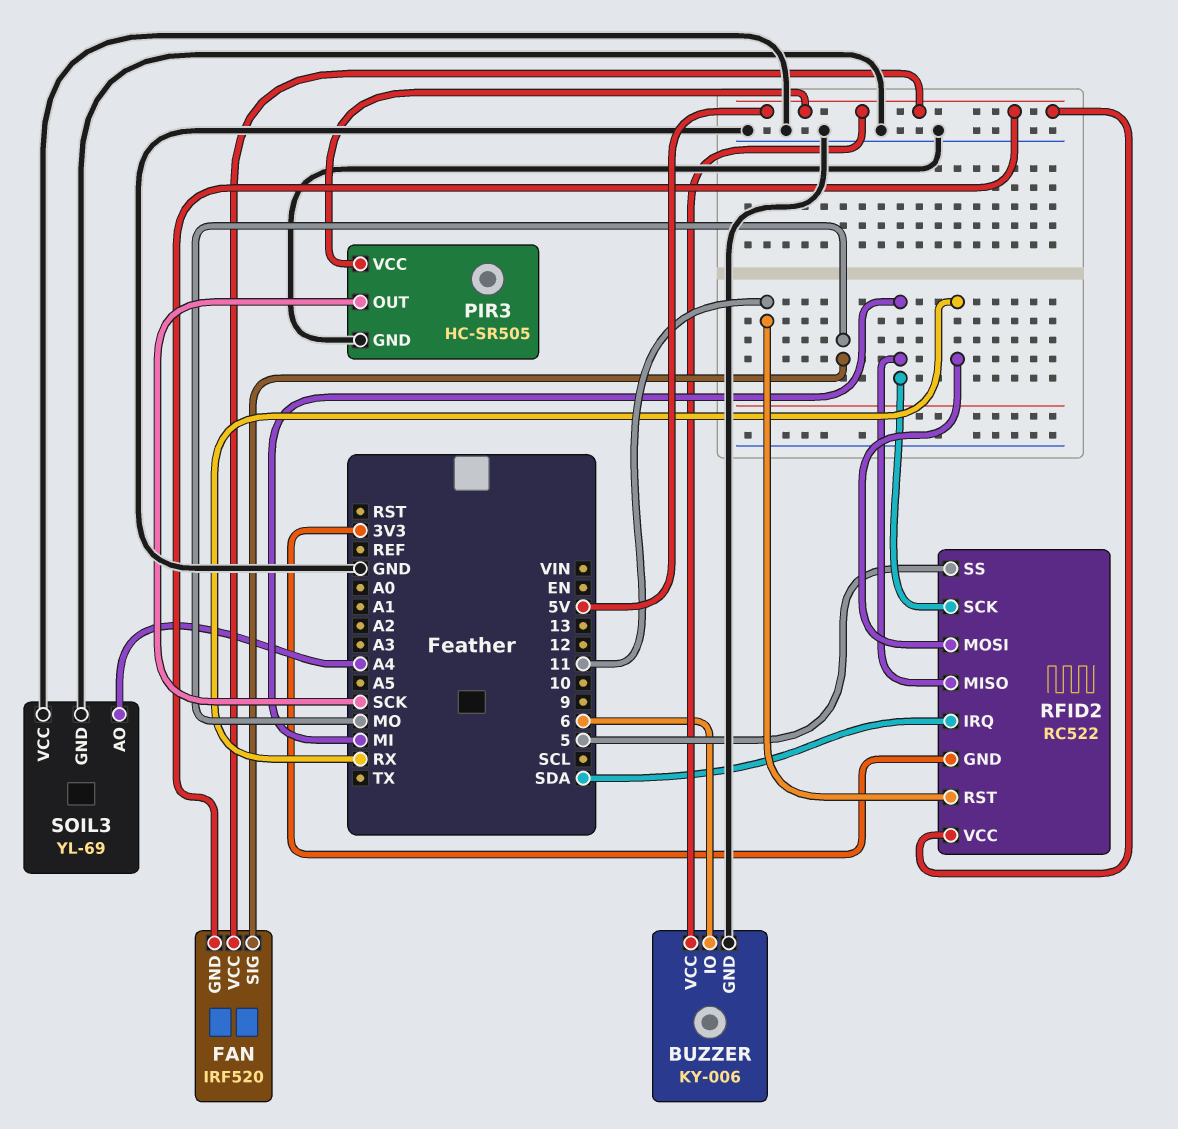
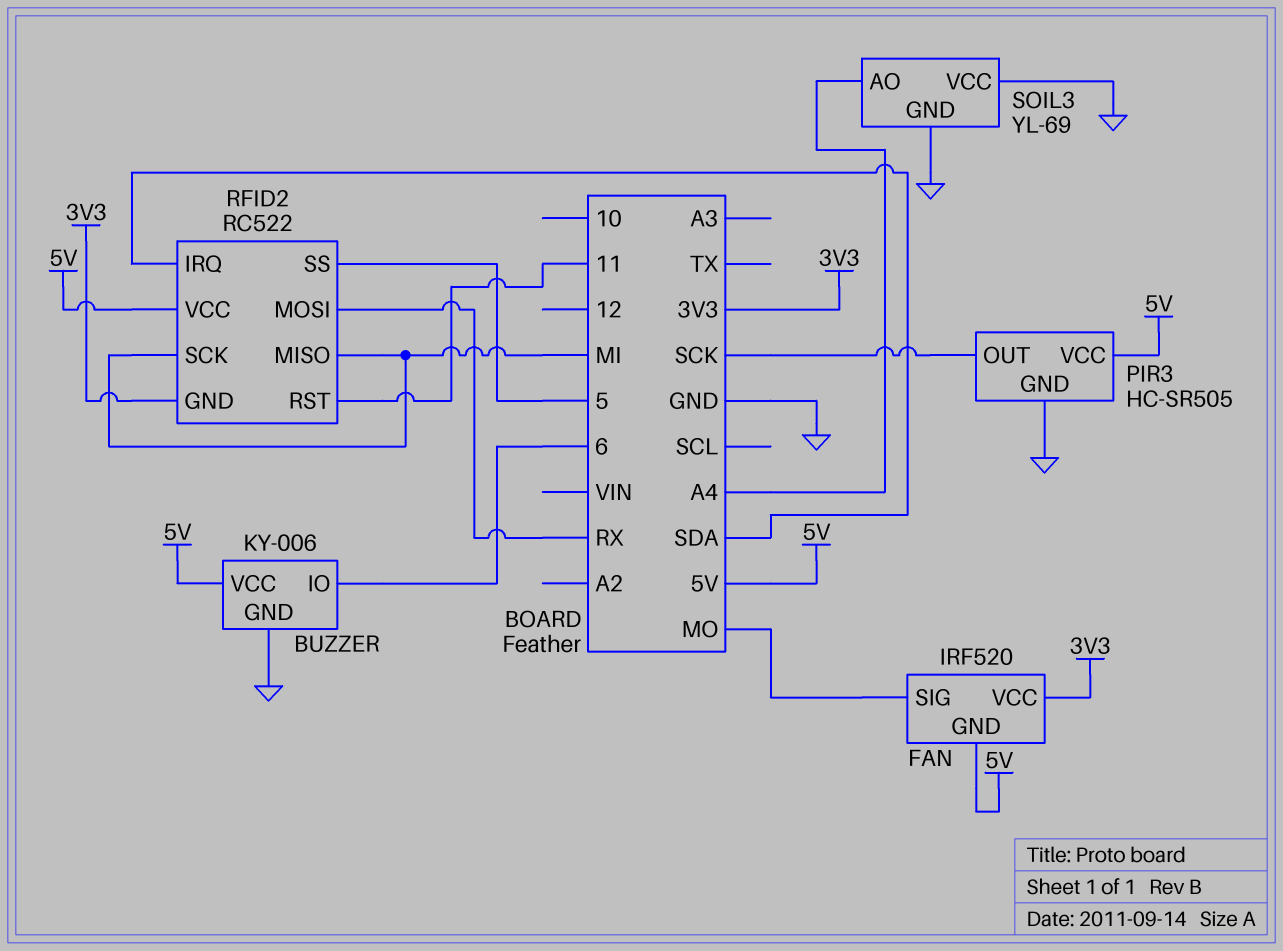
FAN pin VCC: 5V -> 3V3

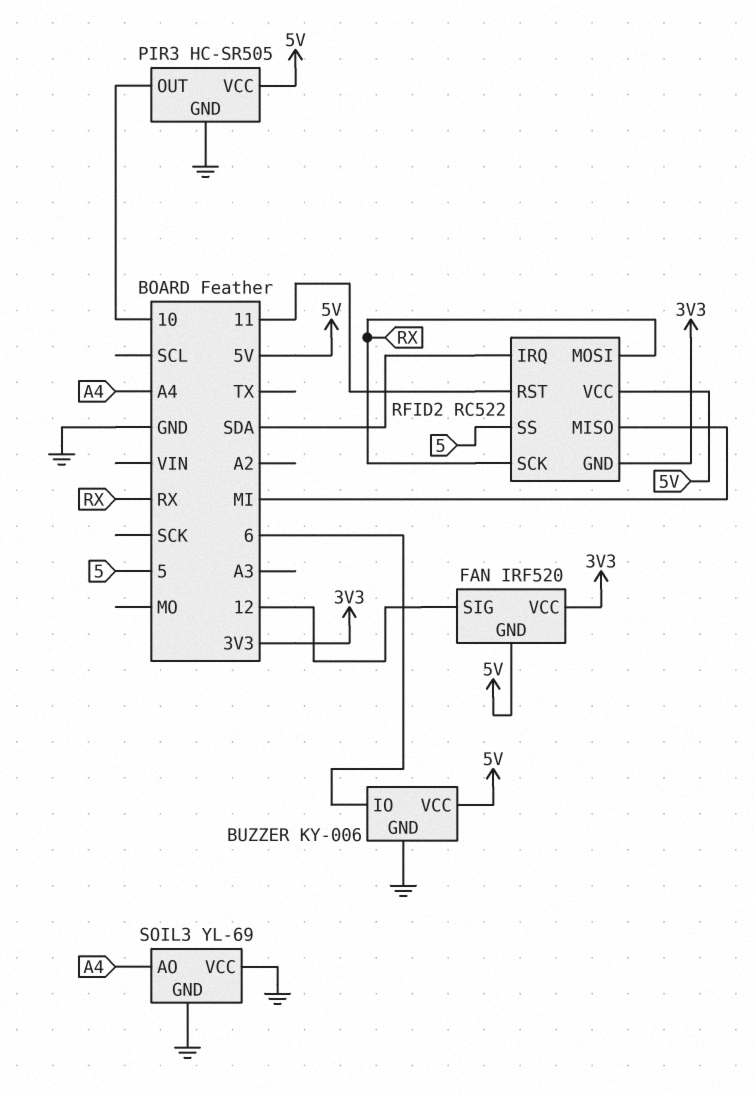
FAN pin SIG: MO -> 12
PIR3 pin OUT: SCK -> 10
RFID2 pin SCK: MI -> RX

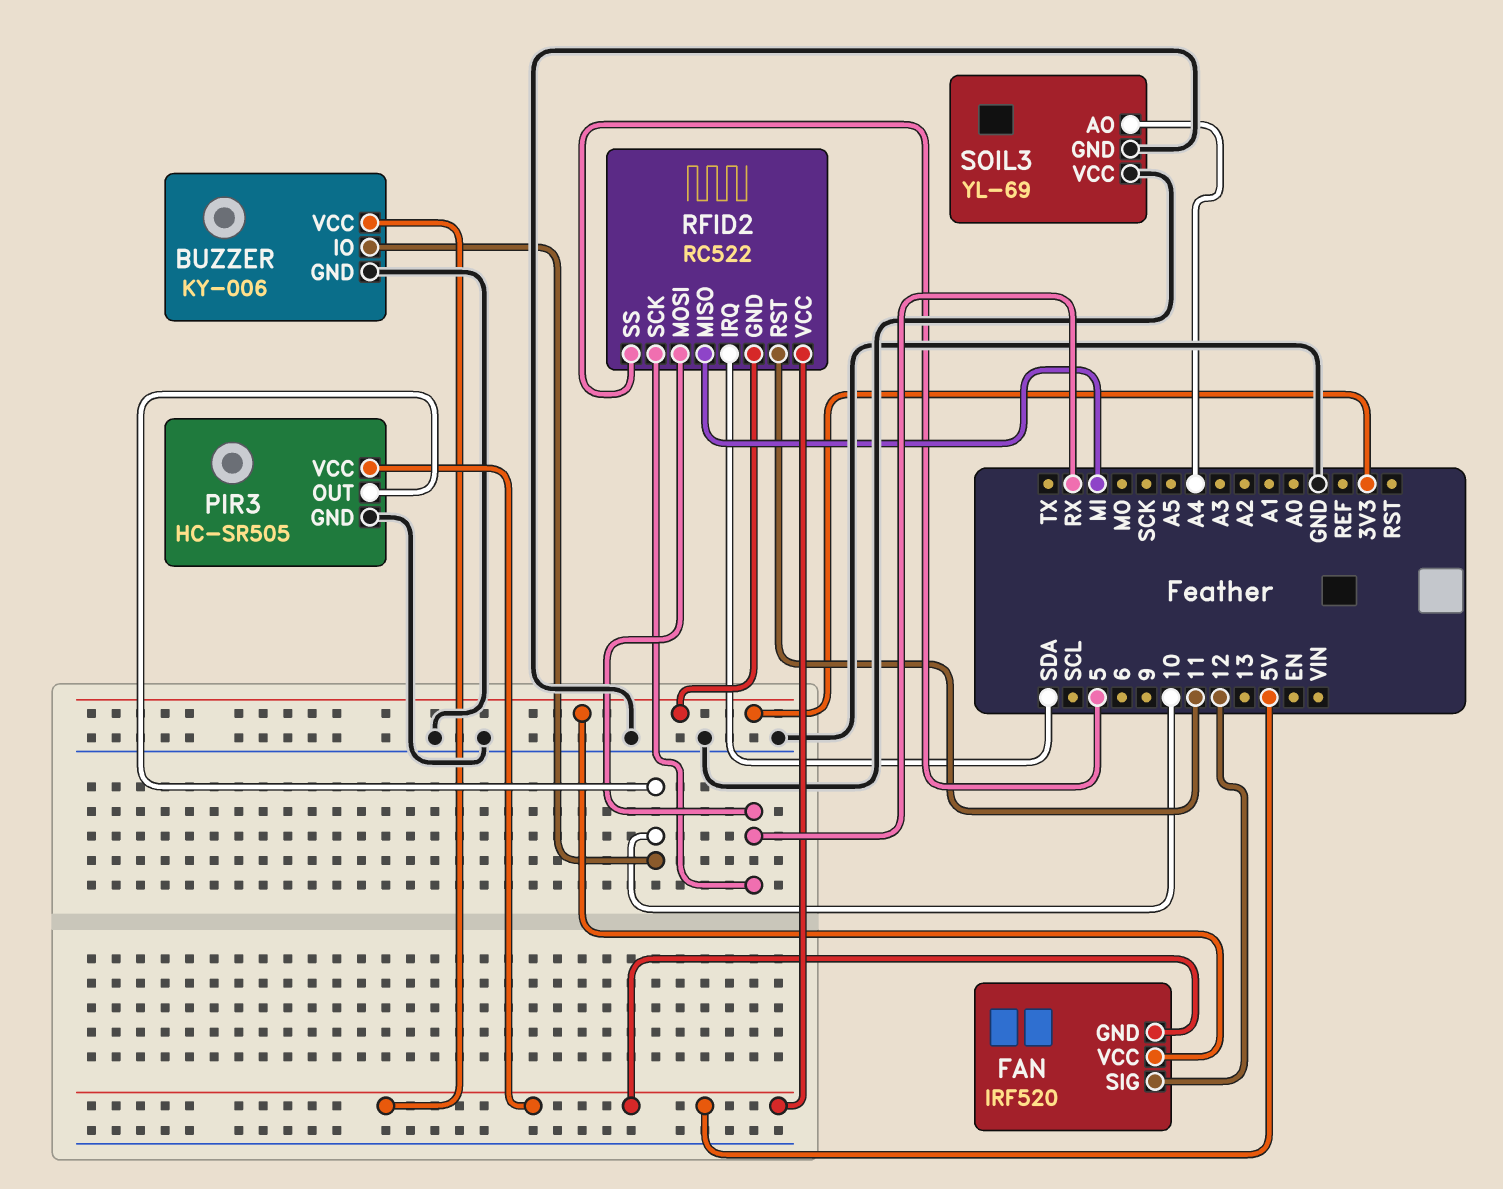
BUZZER pin IO: 6 -> 10

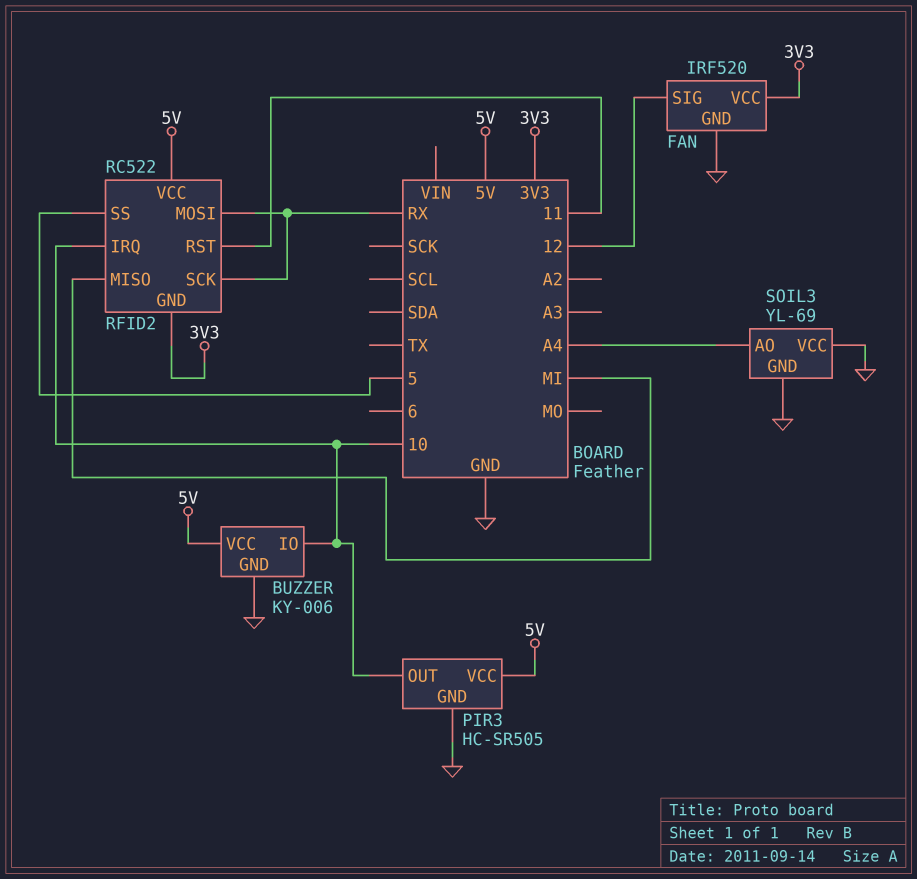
FAN pin GND: 5V -> GND
RFID2 pin IRQ: SDA -> 10

